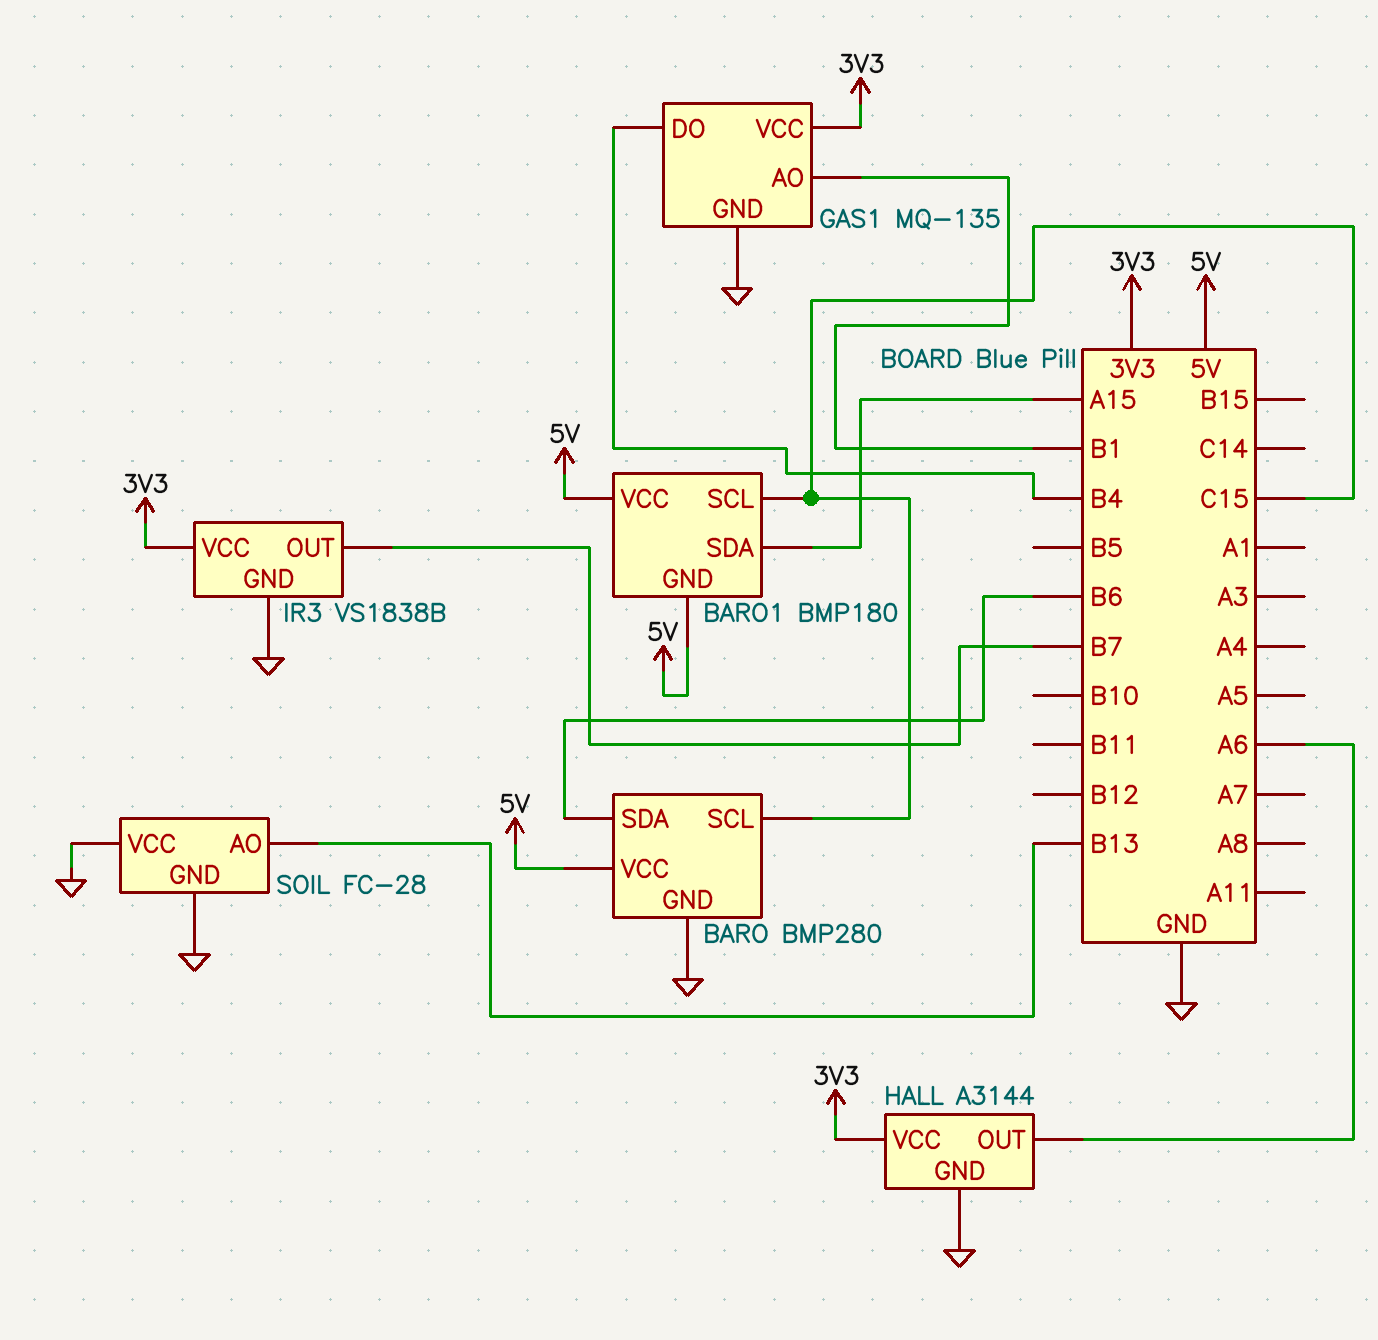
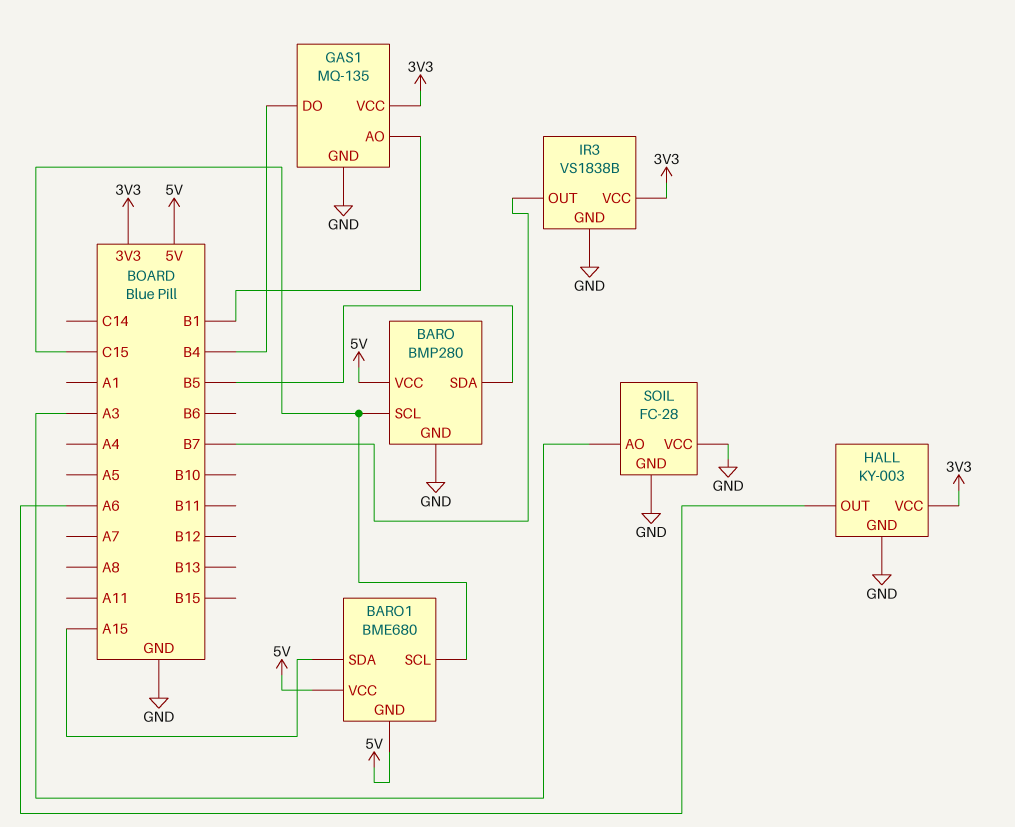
BARO pin SDA: B6 -> B5
BARO1: BMP180 -> BME680
HALL: A3144 -> KY-003
SOIL pin AO: B13 -> A3

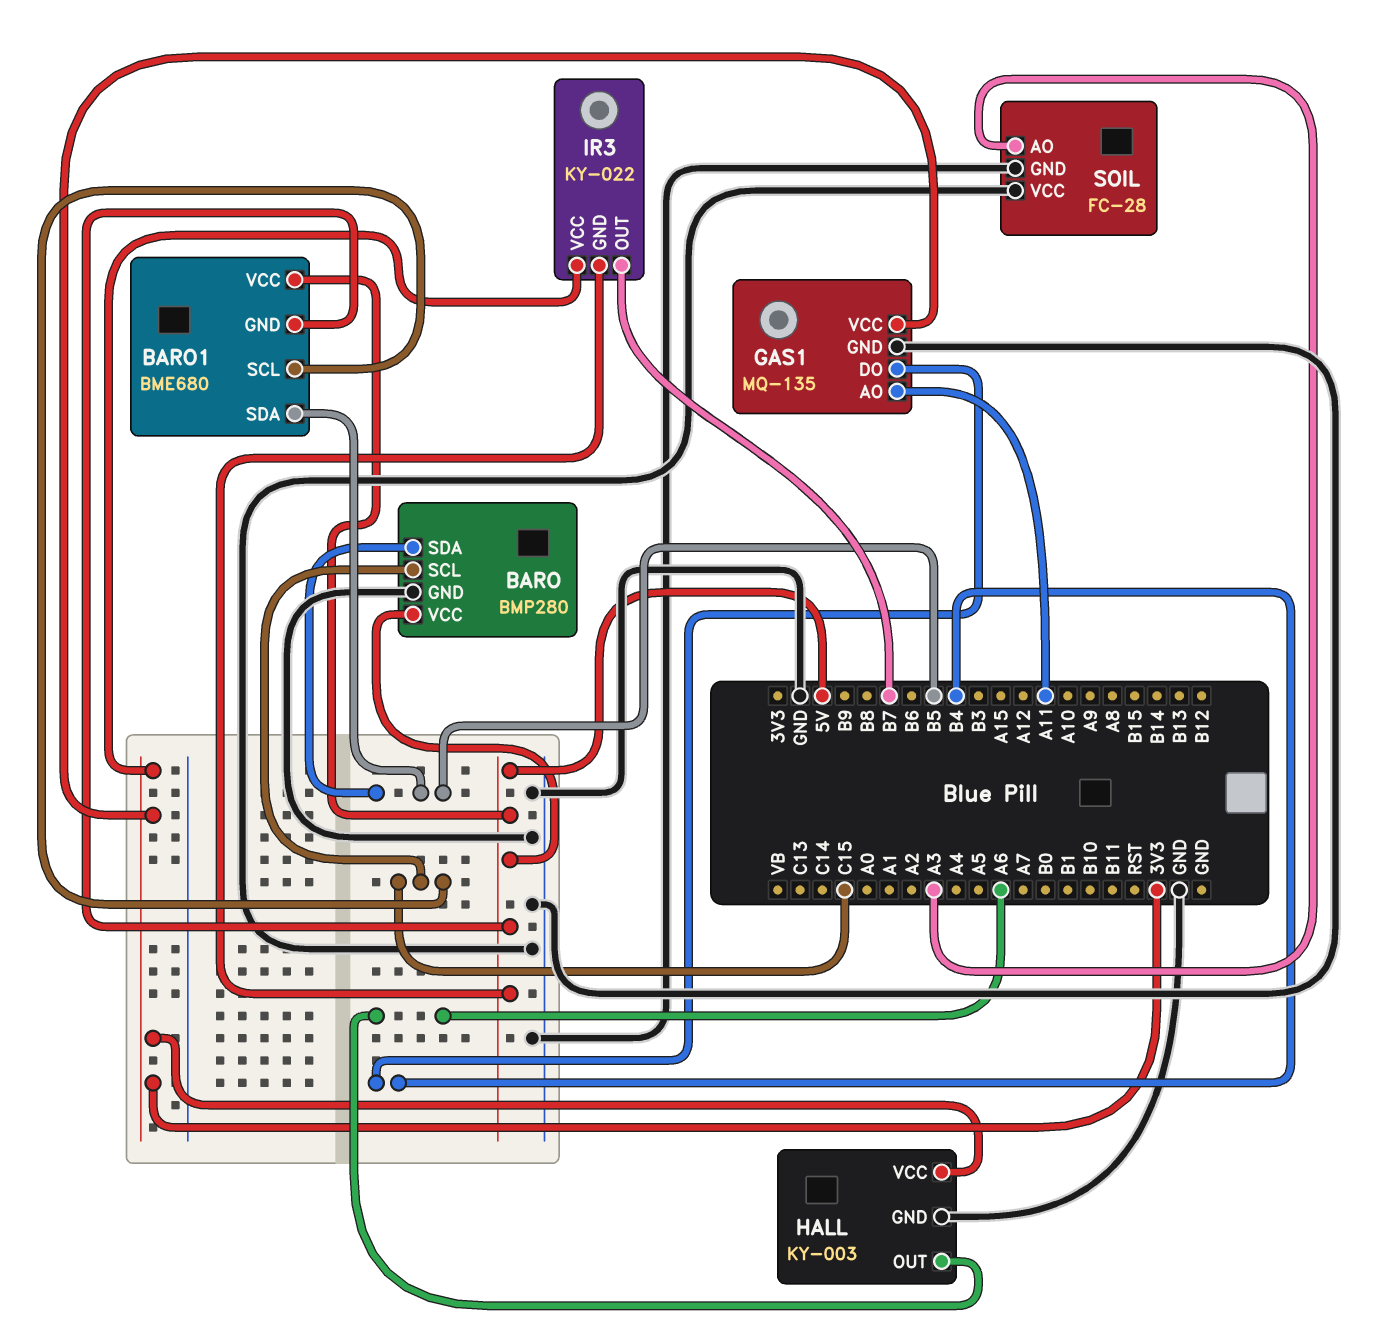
BARO1 pin SDA: A15 -> B5
GAS1 pin AO: B1 -> A11
IR3: VS1838B -> KY-022
IR3 pin GND: GND -> 5V

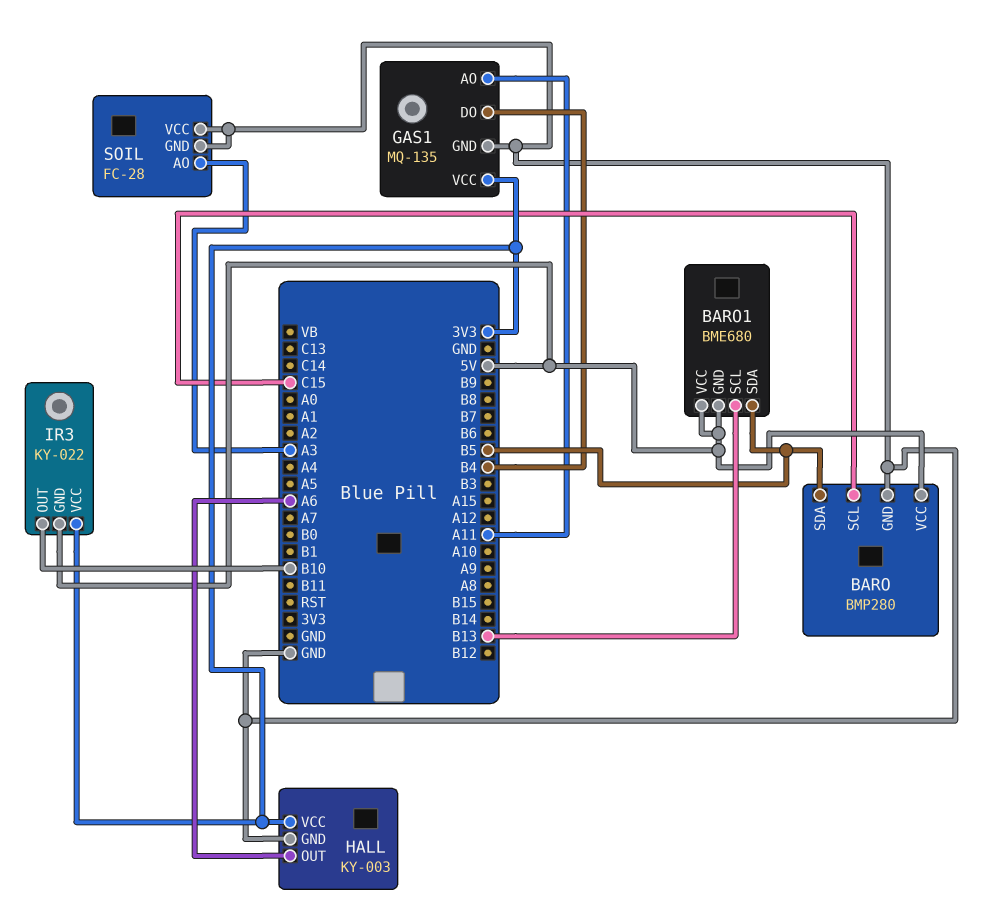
BARO1 pin SCL: C15 -> B13
IR3 pin OUT: B7 -> B10

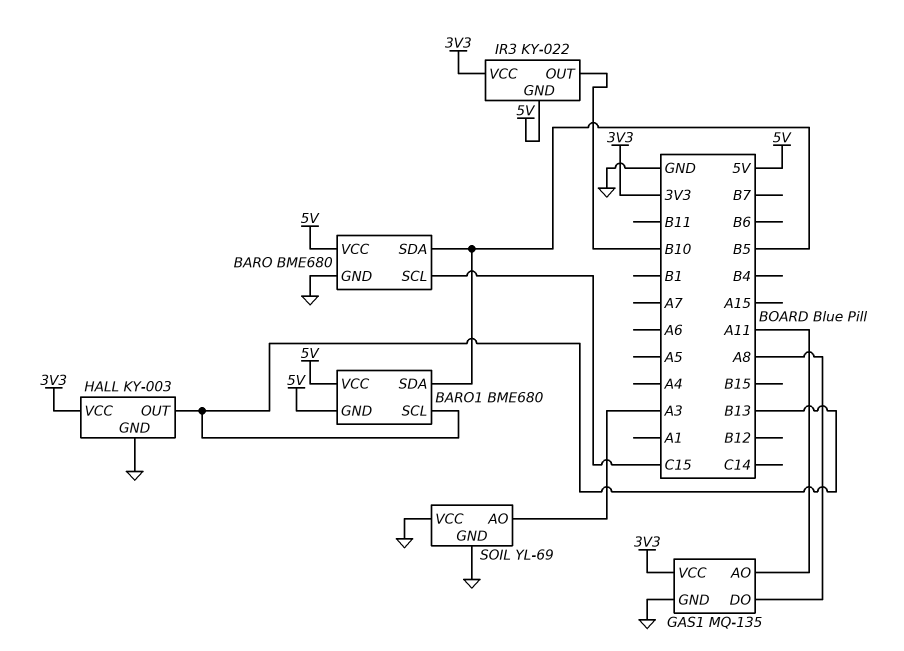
BARO: BMP280 -> BME680
GAS1 pin DO: B4 -> A8
HALL pin OUT: A6 -> B13
SOIL: FC-28 -> YL-69

